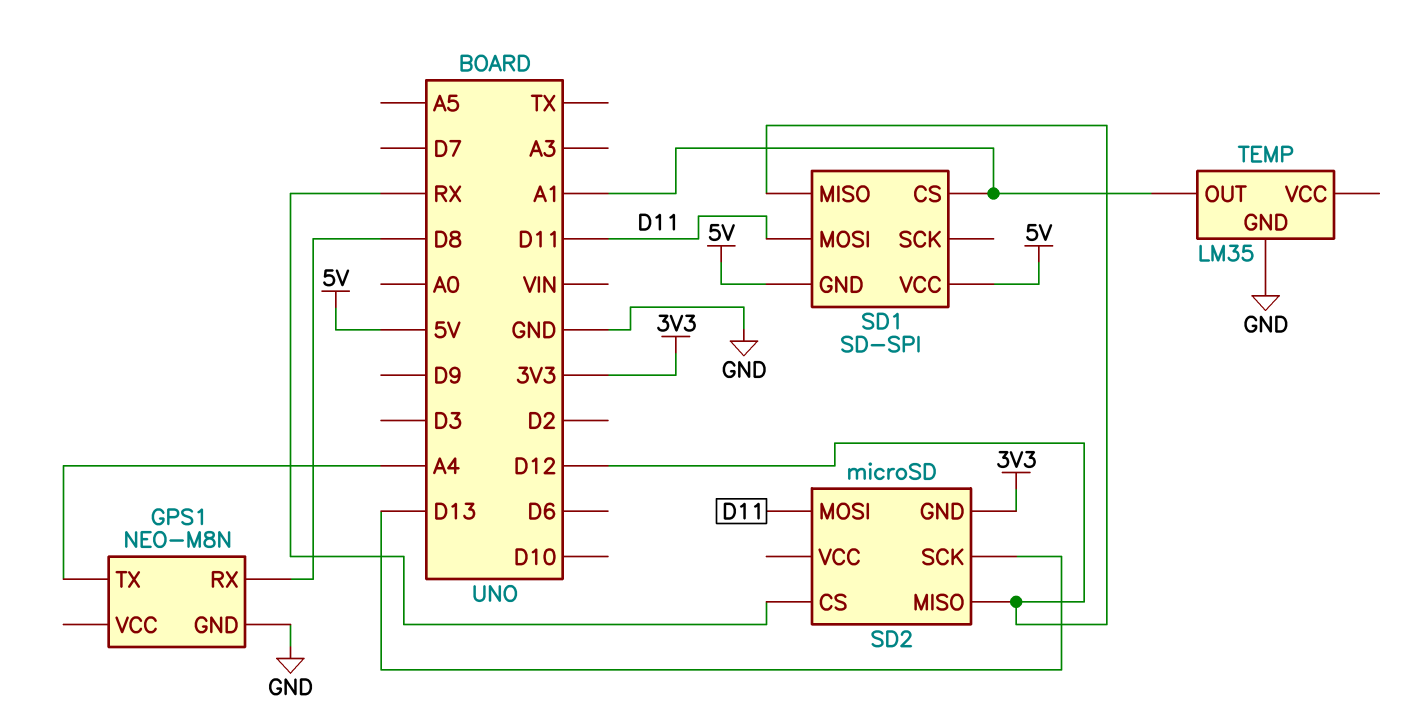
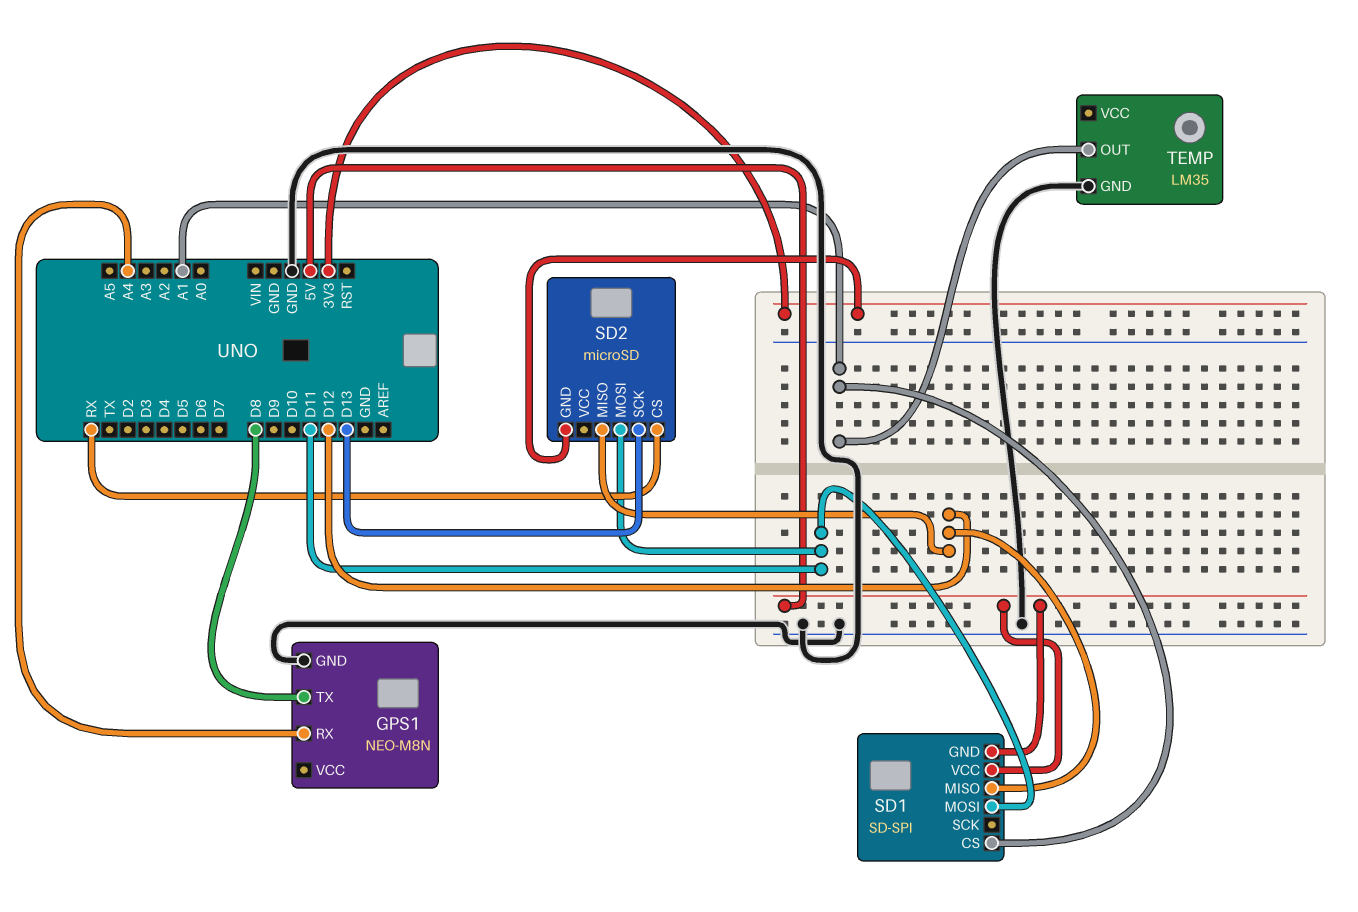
GPS1 pin RX: D8 -> A4
GPS1 pin TX: A4 -> D8

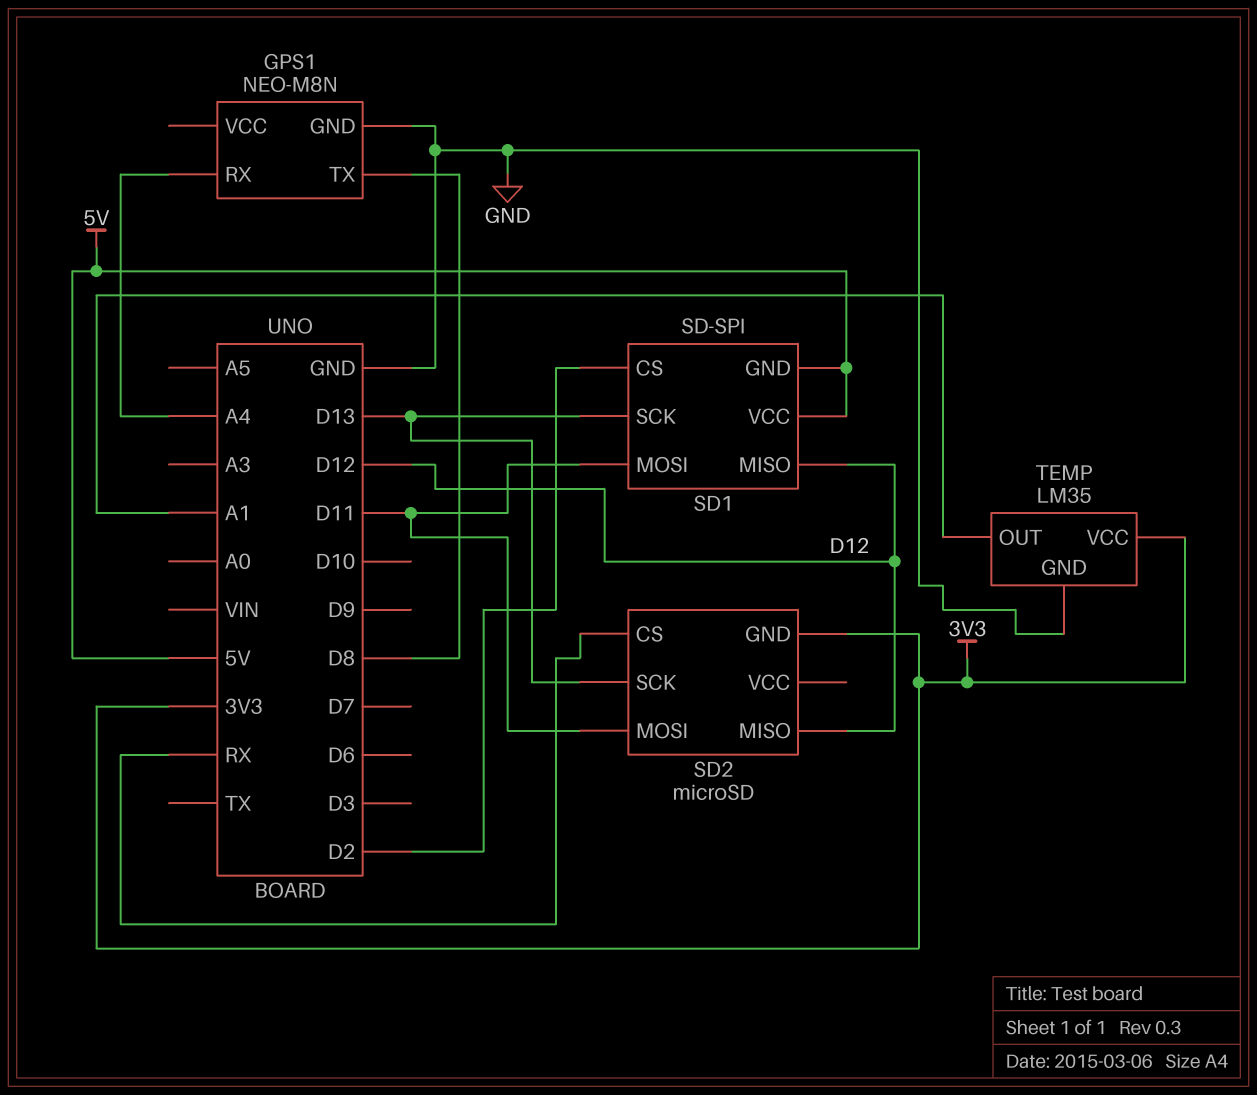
SD1 pin CS: A1 -> D2
SD1 pin SCK: none -> D13
TEMP pin VCC: none -> 3V3

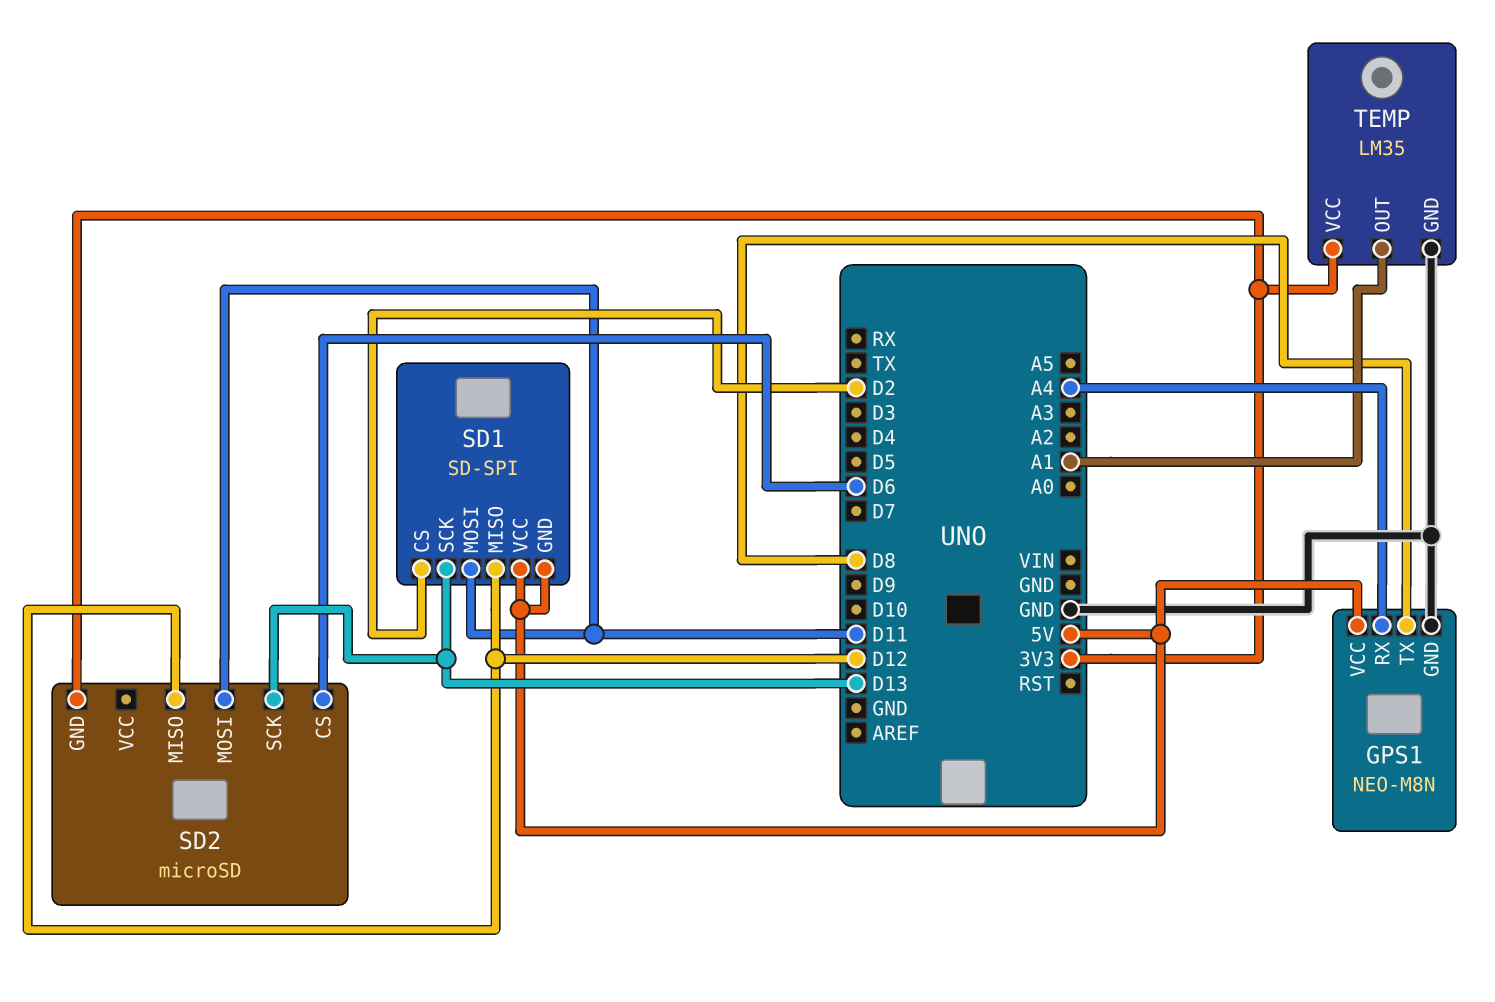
GPS1 pin VCC: none -> 5V
SD2 pin CS: RX -> D6

